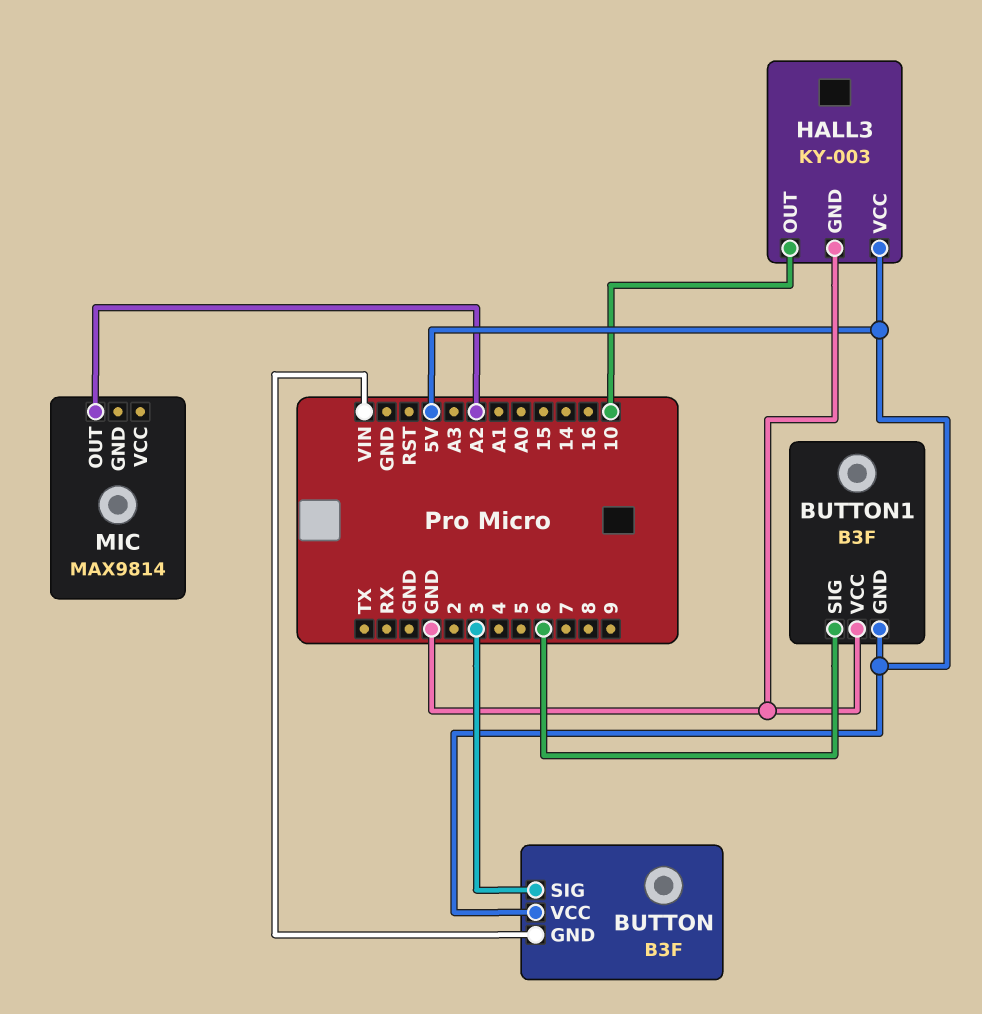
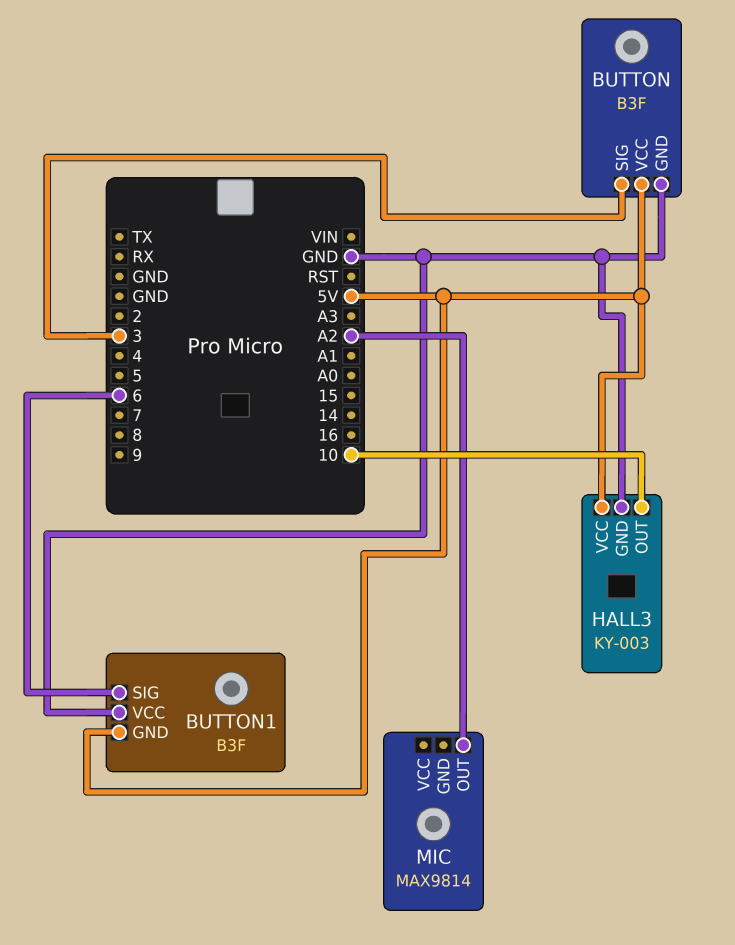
BUTTON pin GND: VIN -> GND

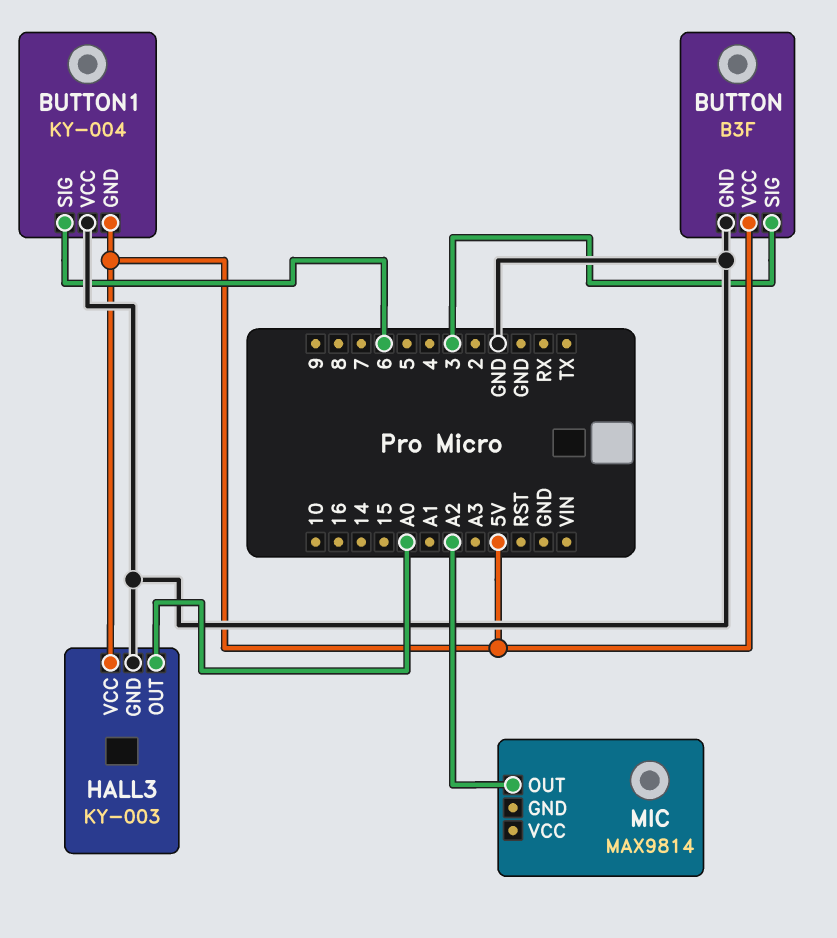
BUTTON1: B3F -> KY-004
HALL3 pin OUT: 10 -> A0

